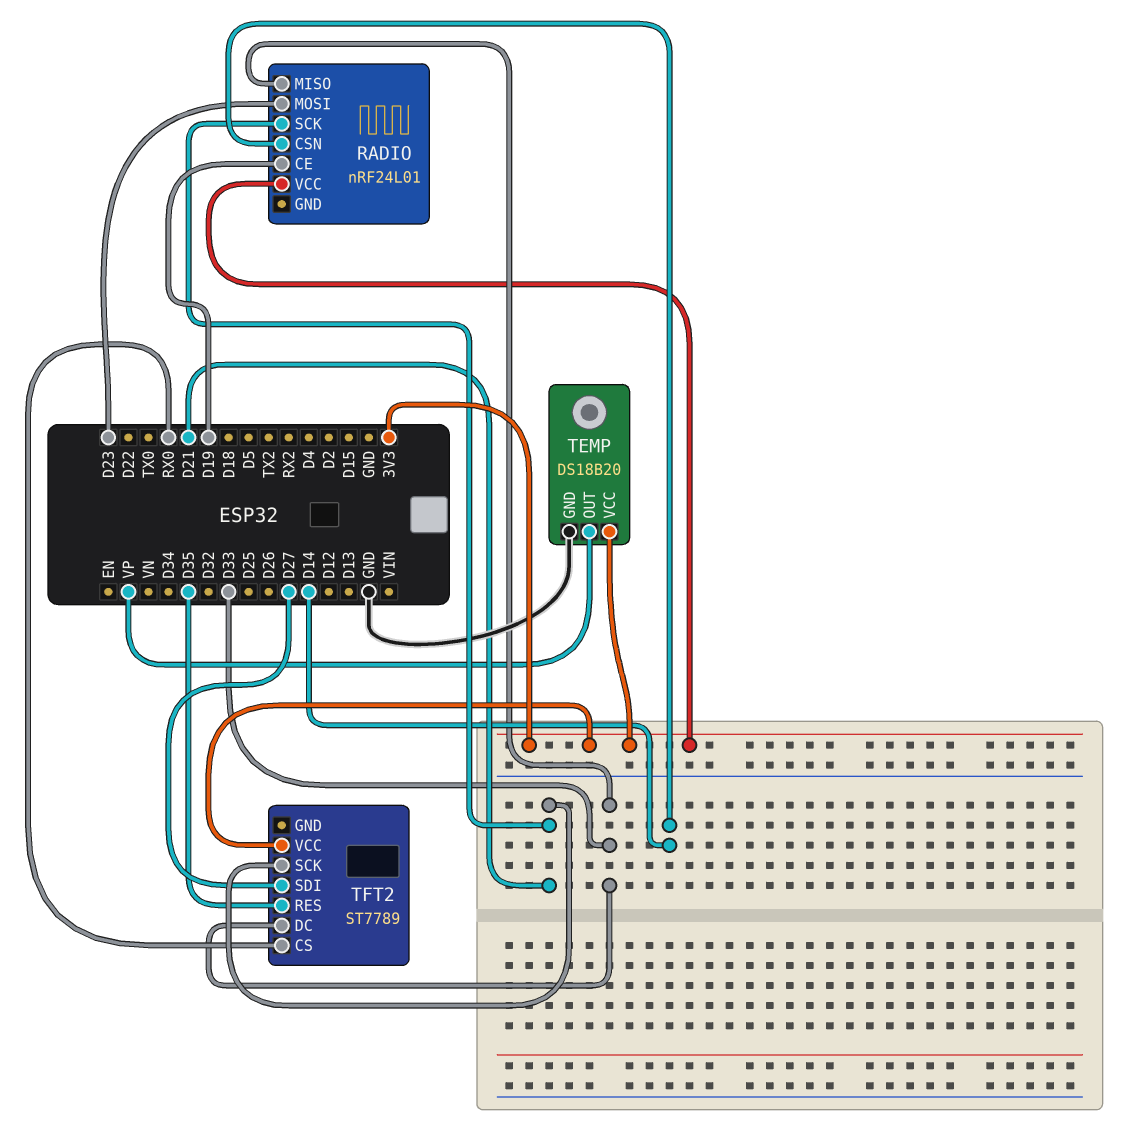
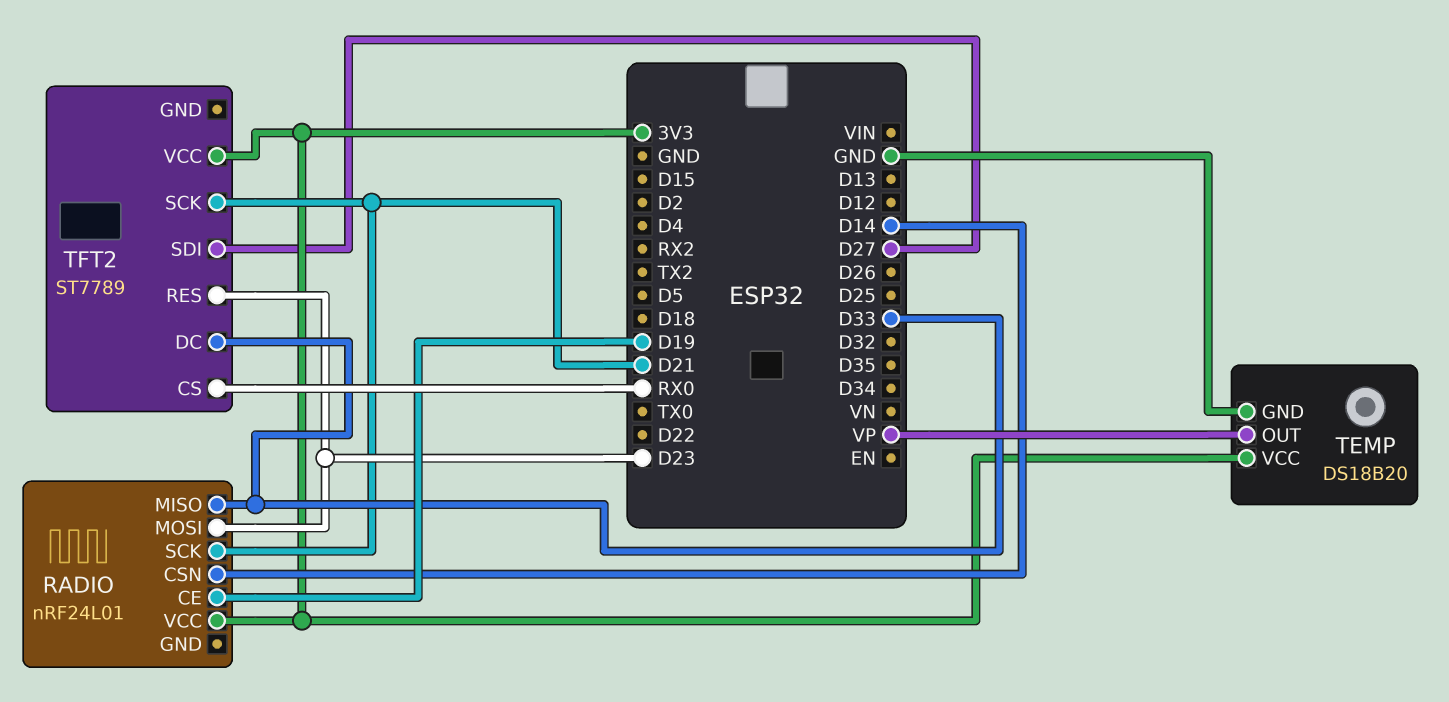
TFT2 pin RES: D35 -> D23

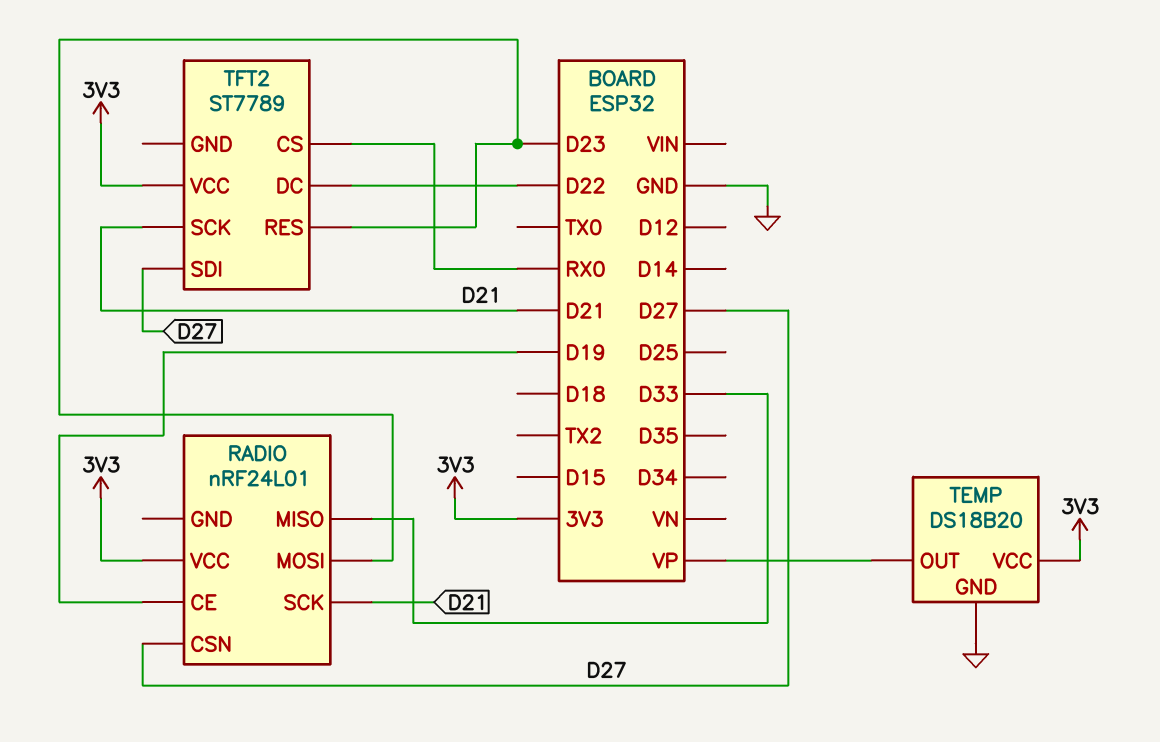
RADIO pin CSN: D14 -> D27
TFT2 pin DC: D33 -> D22

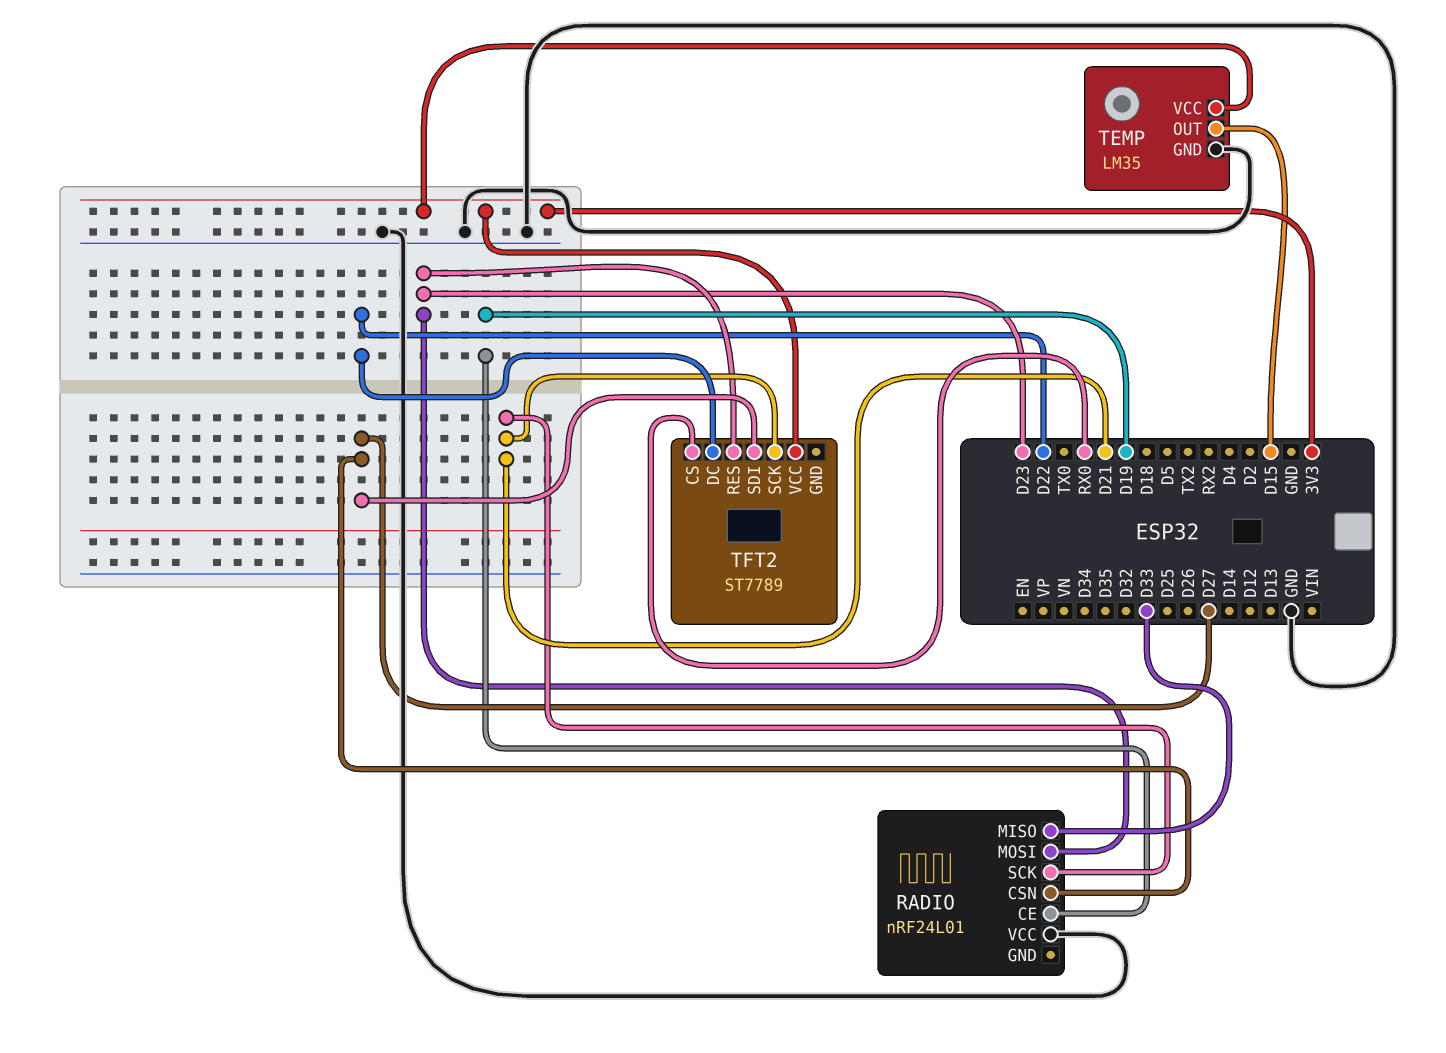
RADIO pin VCC: 3V3 -> GND
TEMP: DS18B20 -> LM35
TEMP pin OUT: VP -> D15

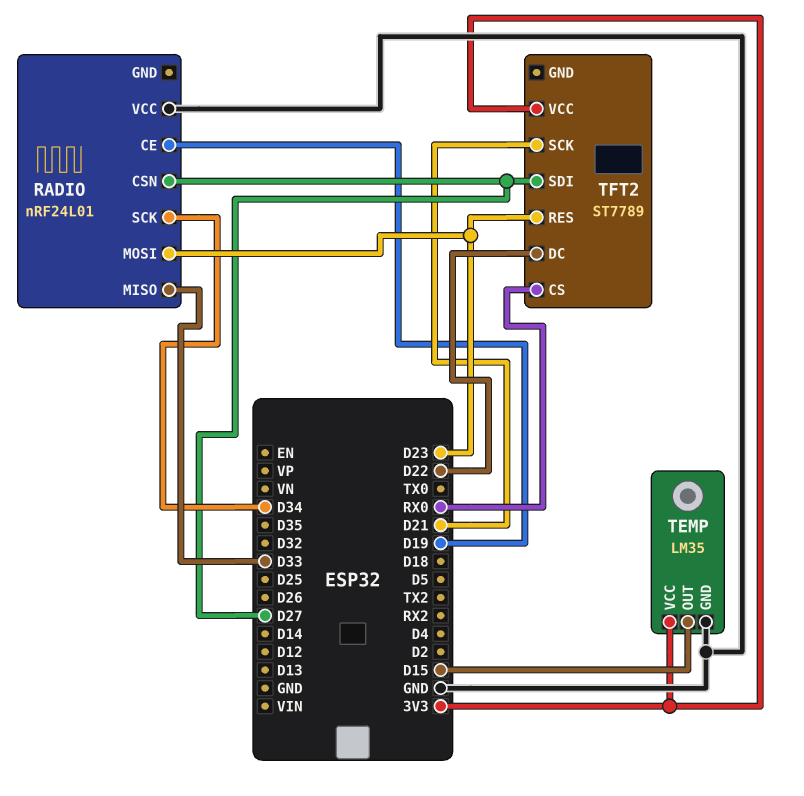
RADIO pin SCK: D21 -> D34

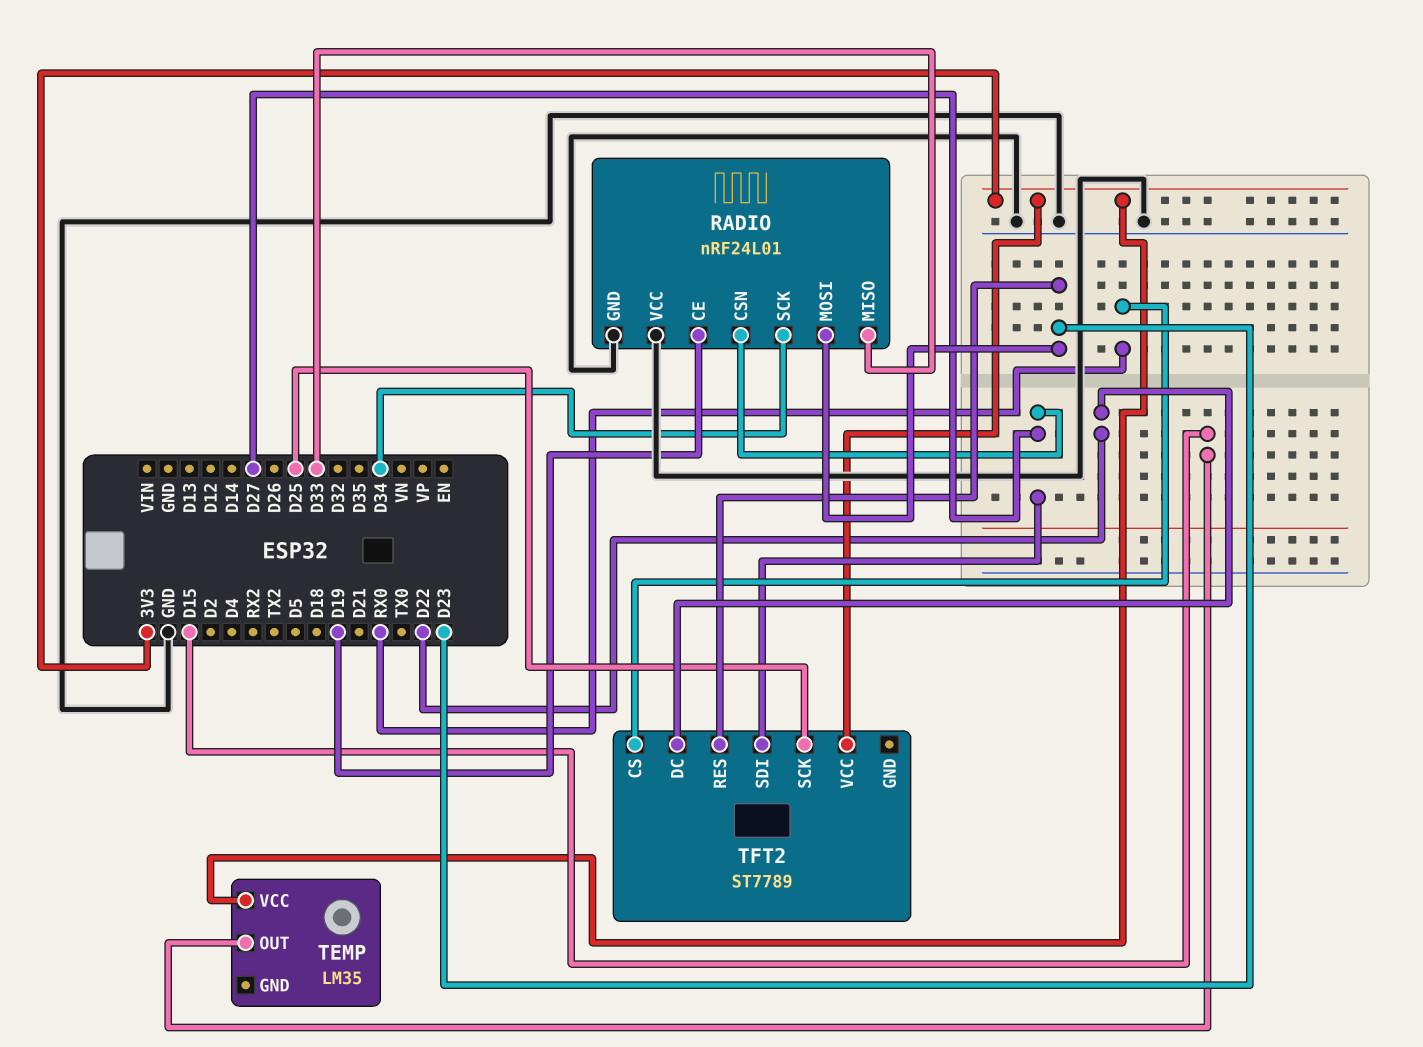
RADIO pin GND: none -> GND
TEMP pin GND: GND -> none
TFT2 pin SCK: D21 -> D25

